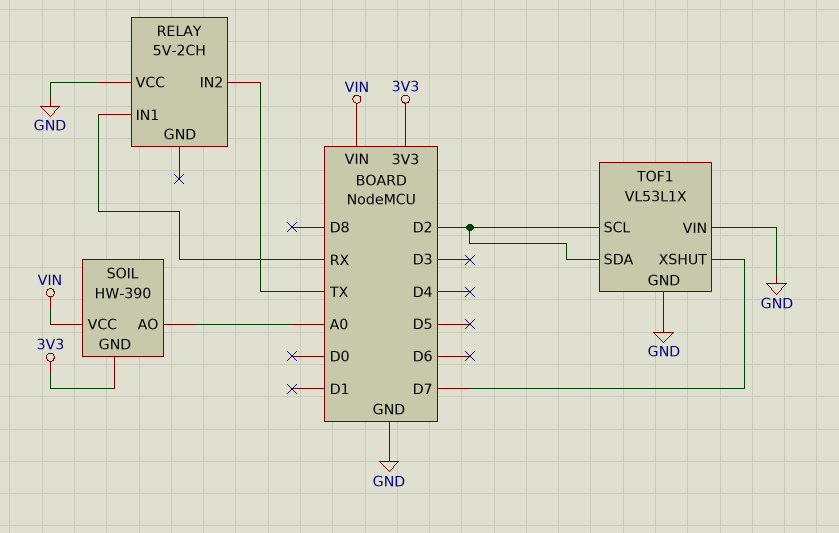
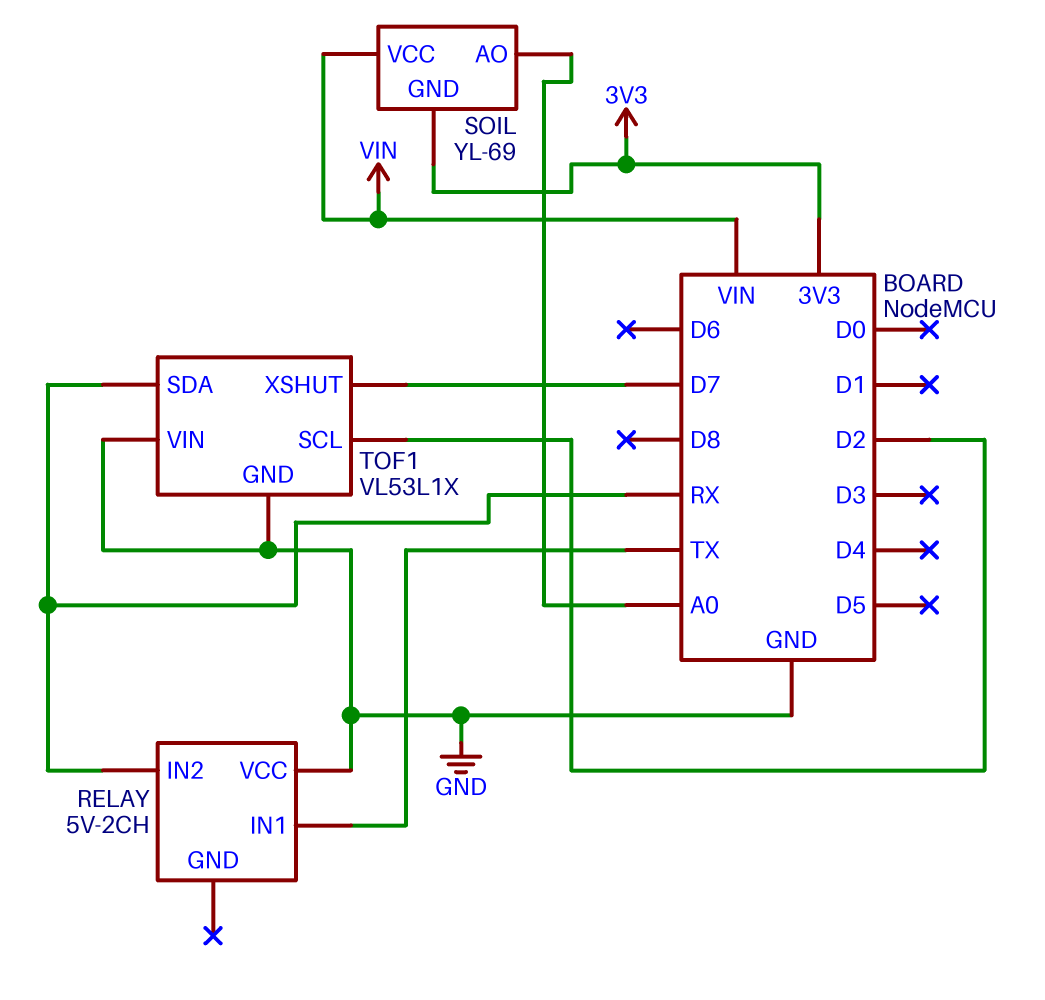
RELAY pin IN1: RX -> TX
RELAY pin IN2: TX -> RX
SOIL: HW-390 -> YL-69
TOF1 pin SDA: D2 -> RX

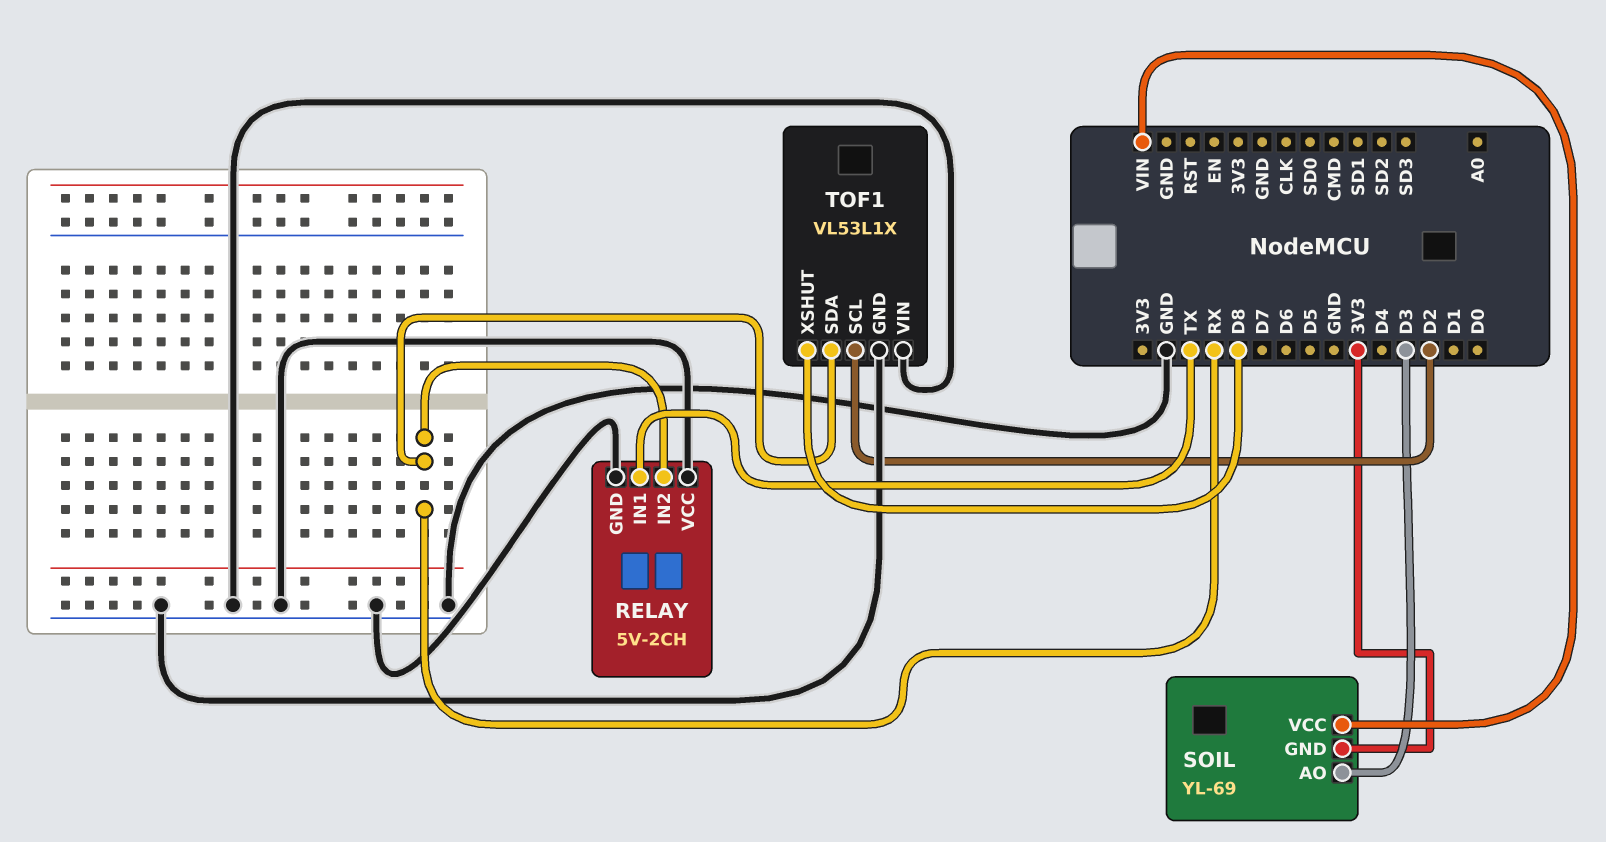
RELAY pin GND: none -> GND
SOIL pin AO: A0 -> D3
TOF1 pin XSHUT: D7 -> D8

